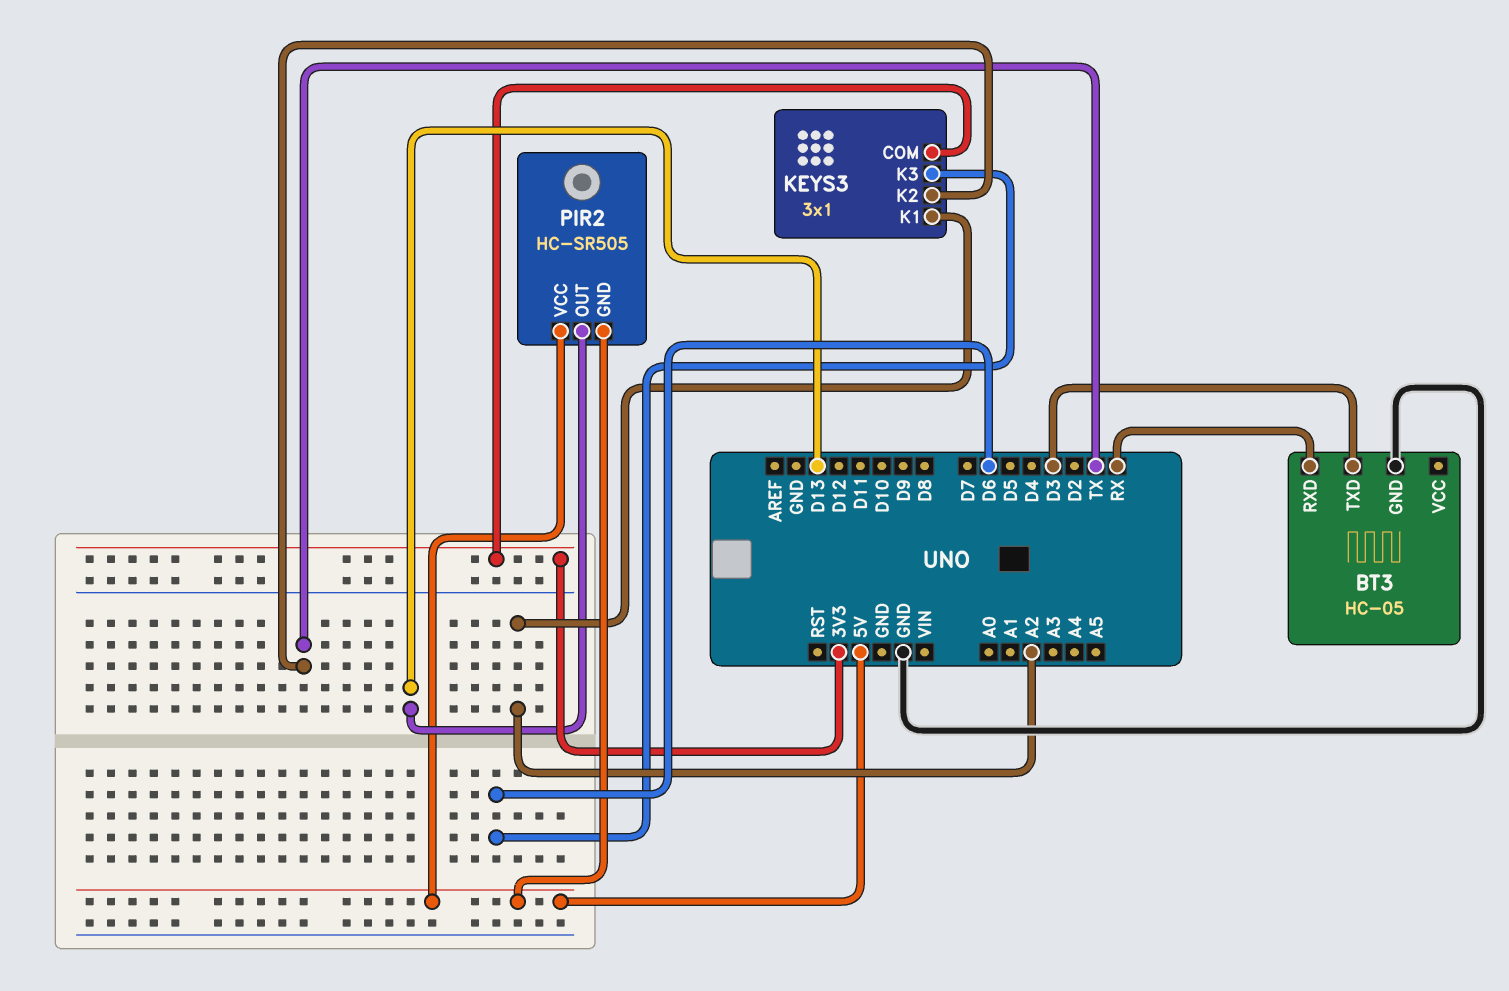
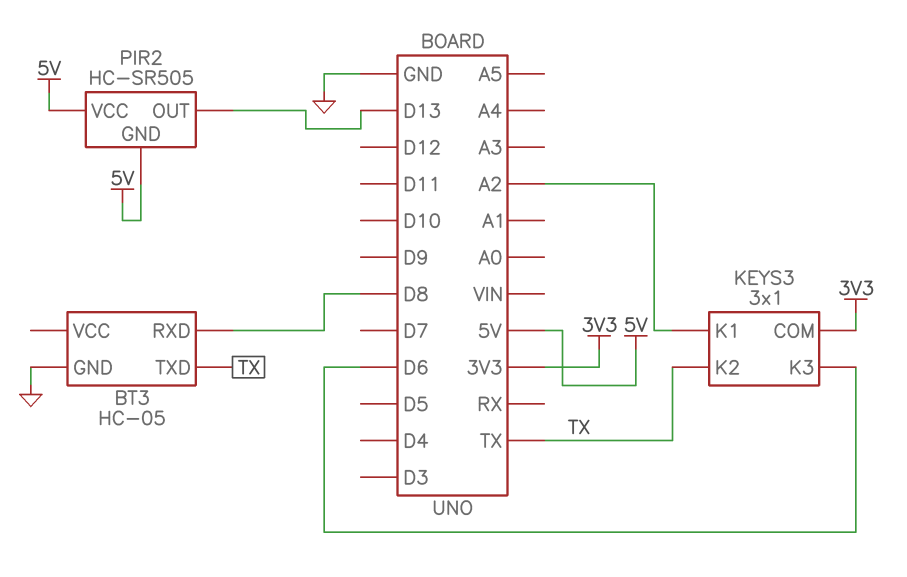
BT3 pin RXD: RX -> D8
BT3 pin TXD: D3 -> TX

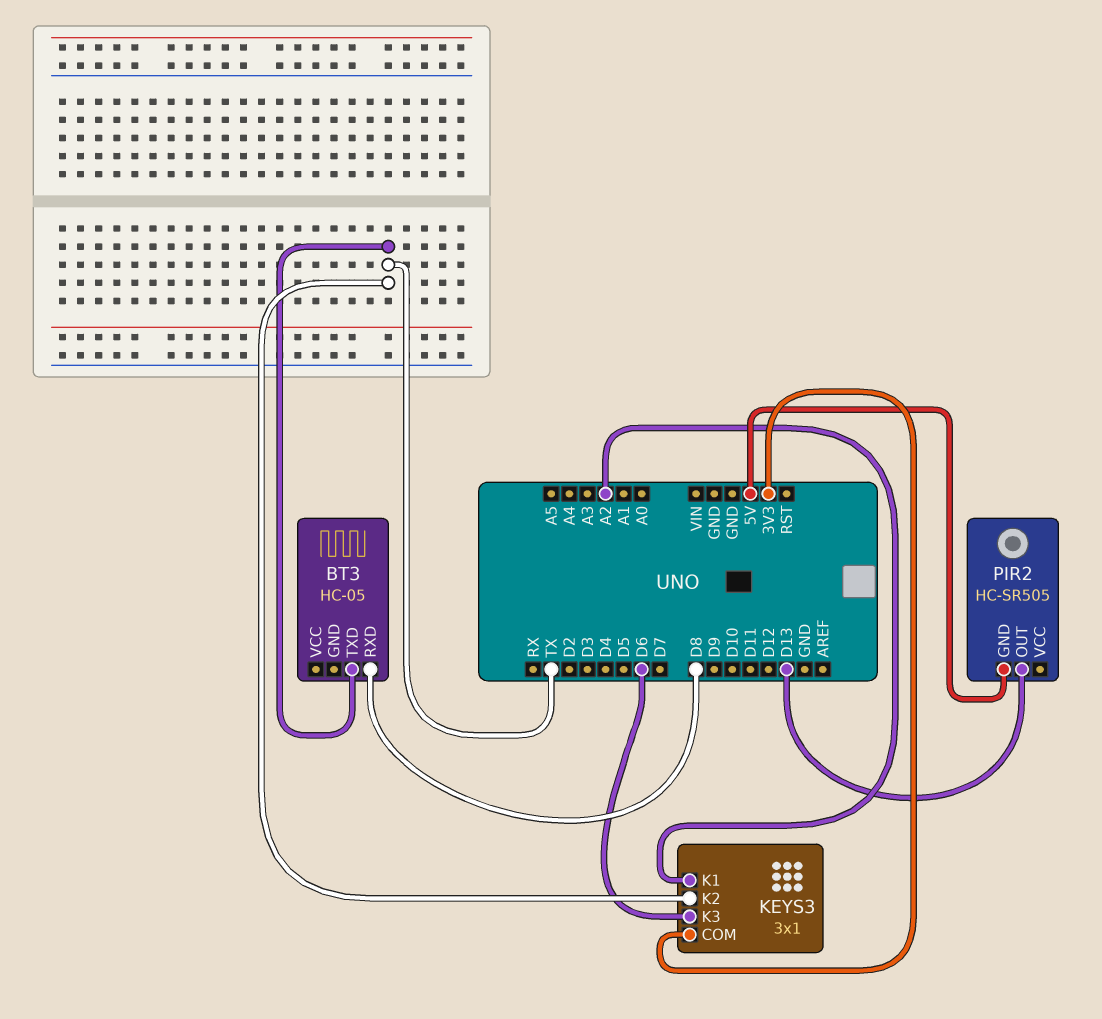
BT3 pin GND: GND -> none
PIR2 pin VCC: 5V -> none

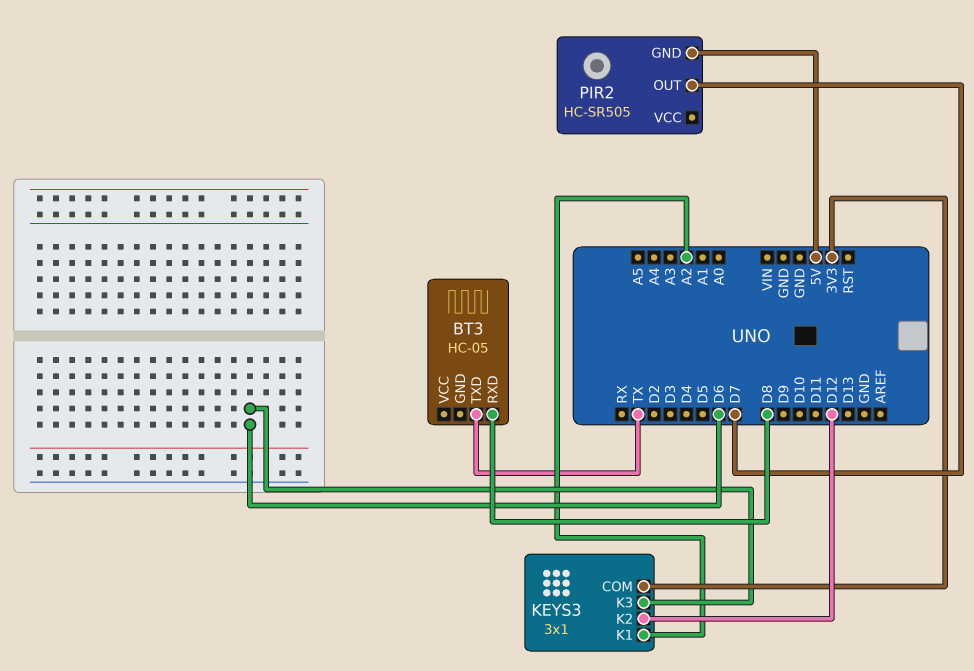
KEYS3 pin K2: TX -> D12
PIR2 pin OUT: D13 -> D7

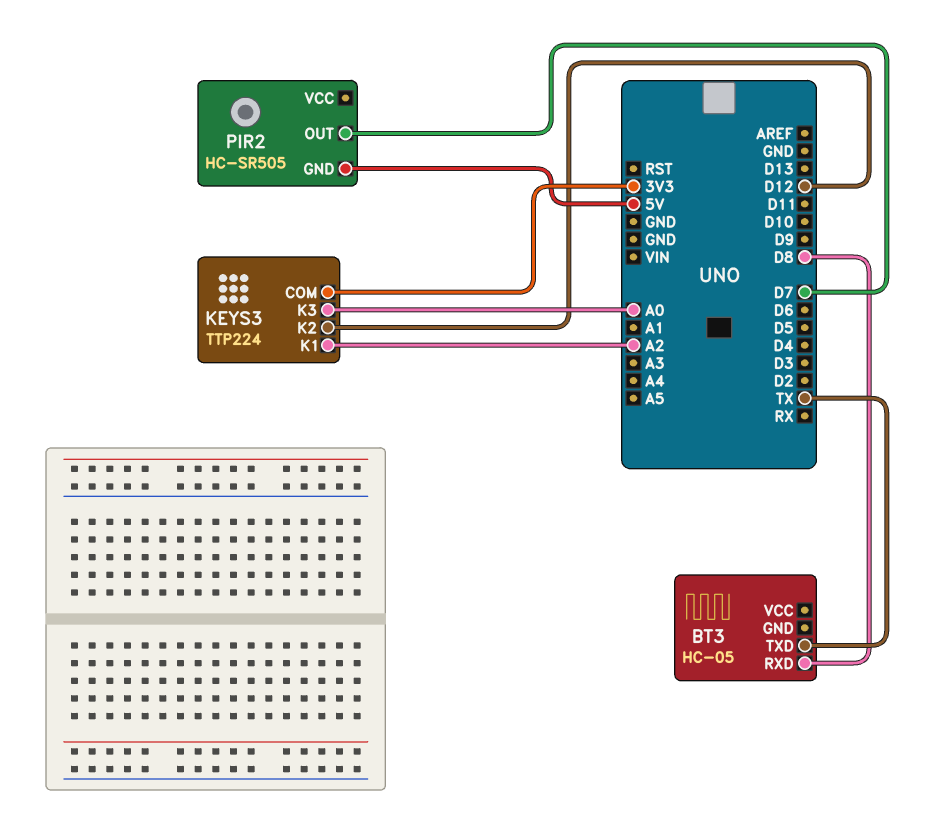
KEYS3: 3x1 -> TTP224
KEYS3 pin K3: D6 -> A0

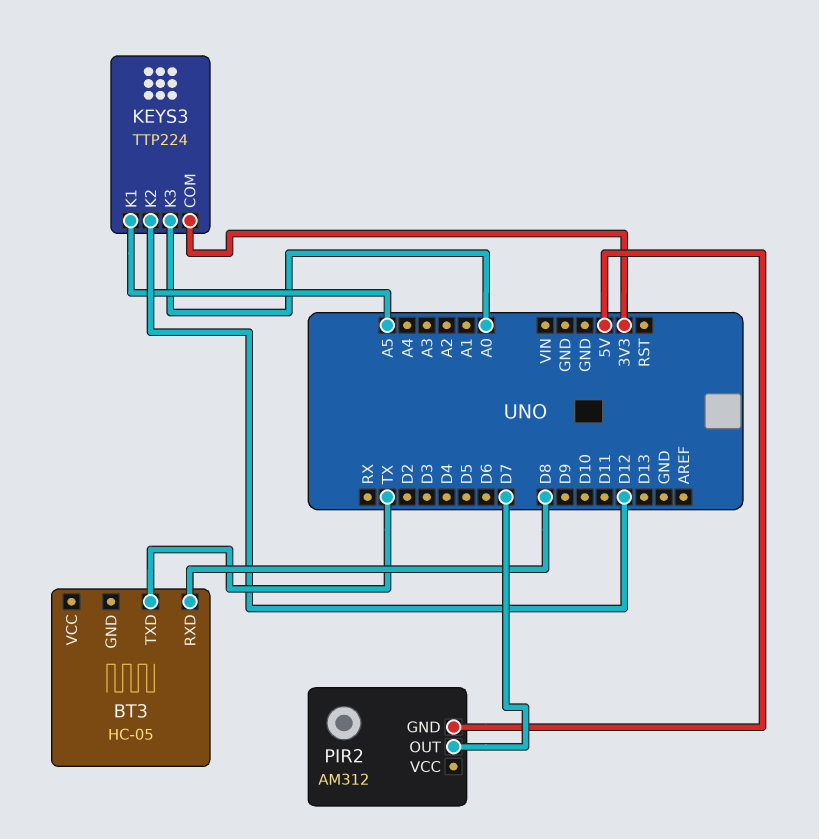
KEYS3 pin K1: A2 -> A5
PIR2: HC-SR505 -> AM312

